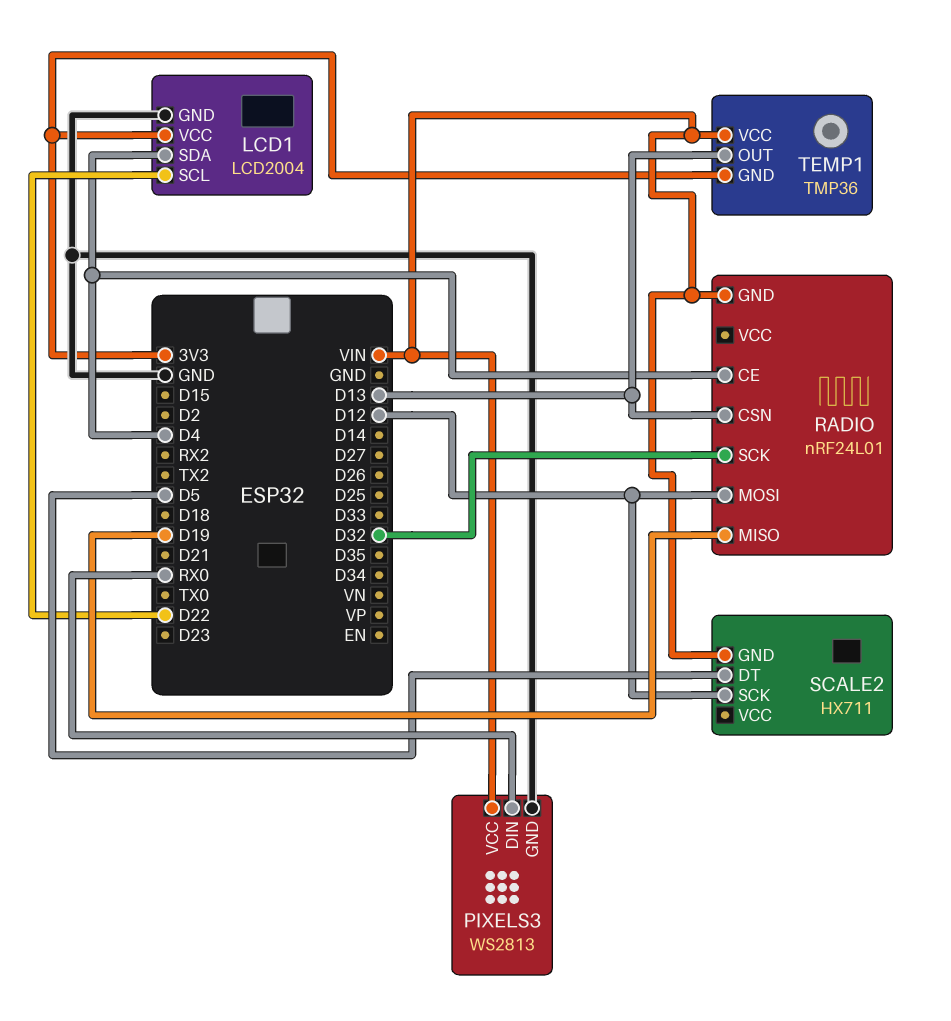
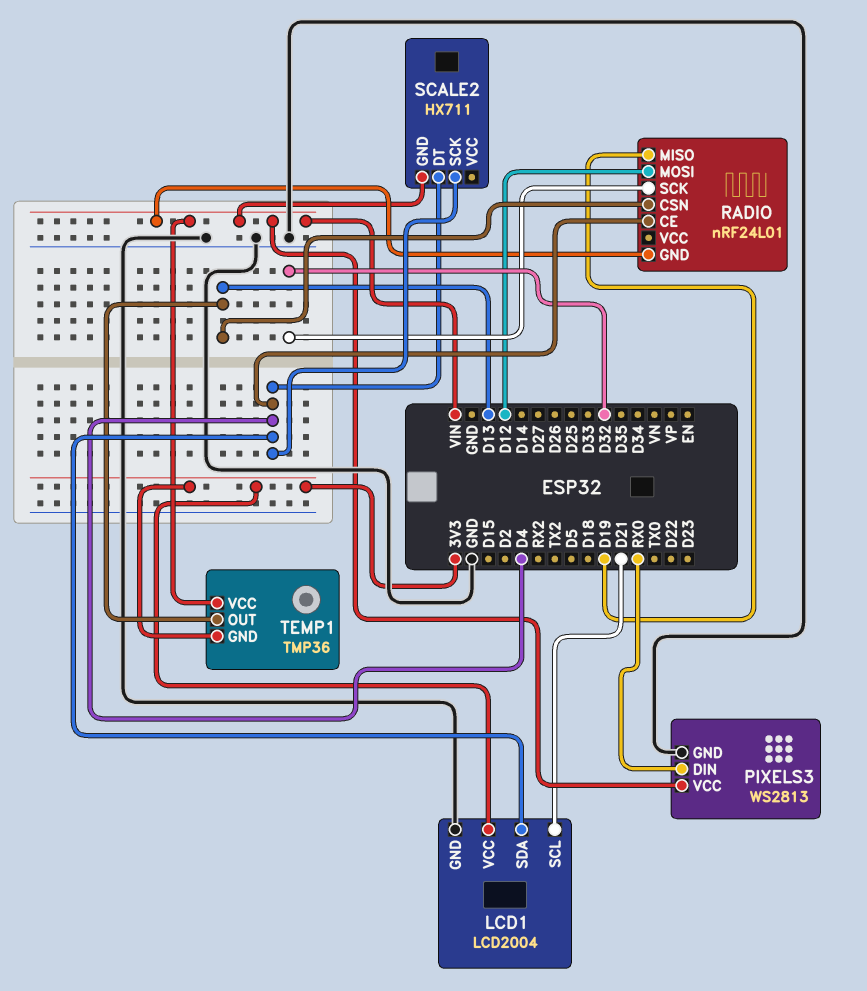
LCD1 pin SCL: D22 -> D21
SCALE2 pin DT: D5 -> D4
SCALE2 pin SCK: D12 -> D4

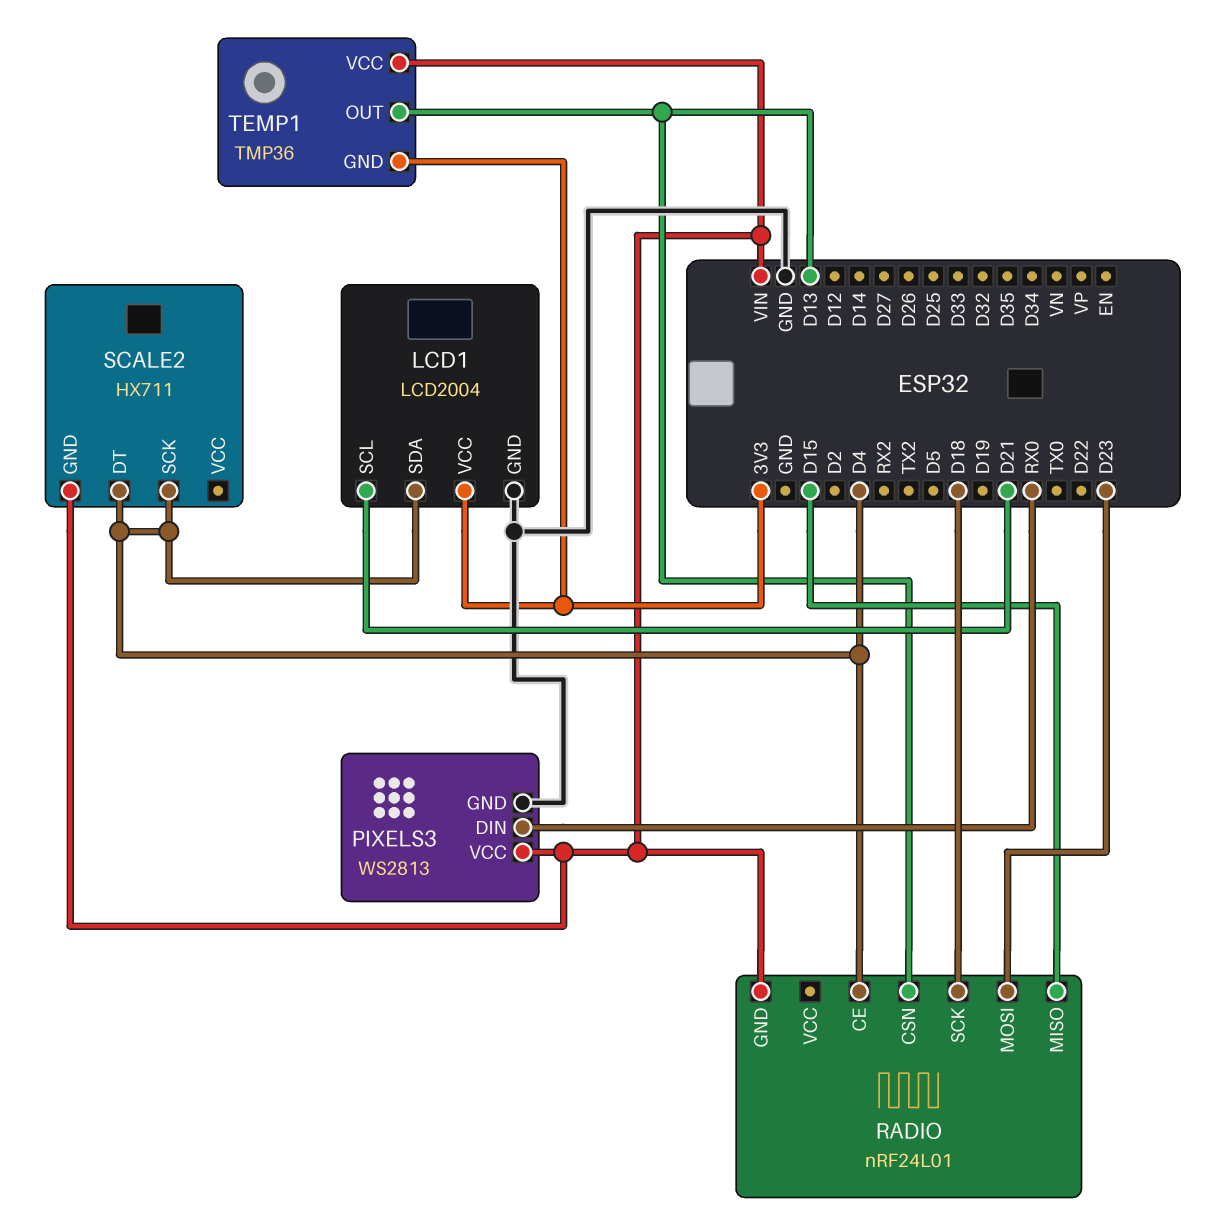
RADIO pin MISO: D19 -> D15
RADIO pin MOSI: D12 -> D23
RADIO pin SCK: D32 -> D18

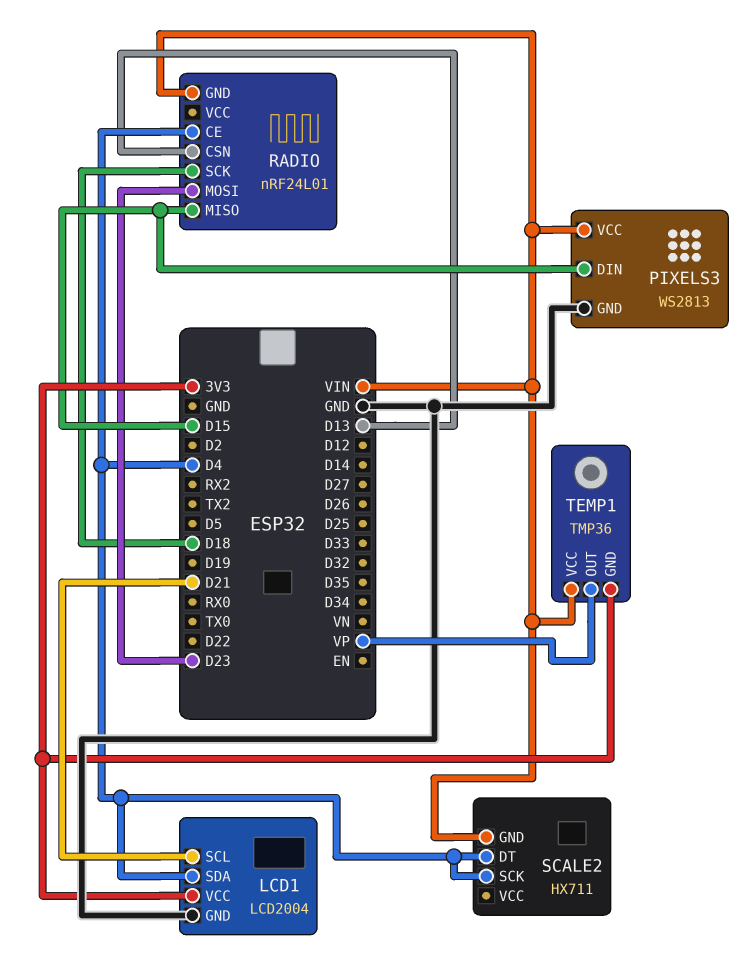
PIXELS3 pin DIN: RX0 -> D15
TEMP1 pin OUT: D13 -> VP

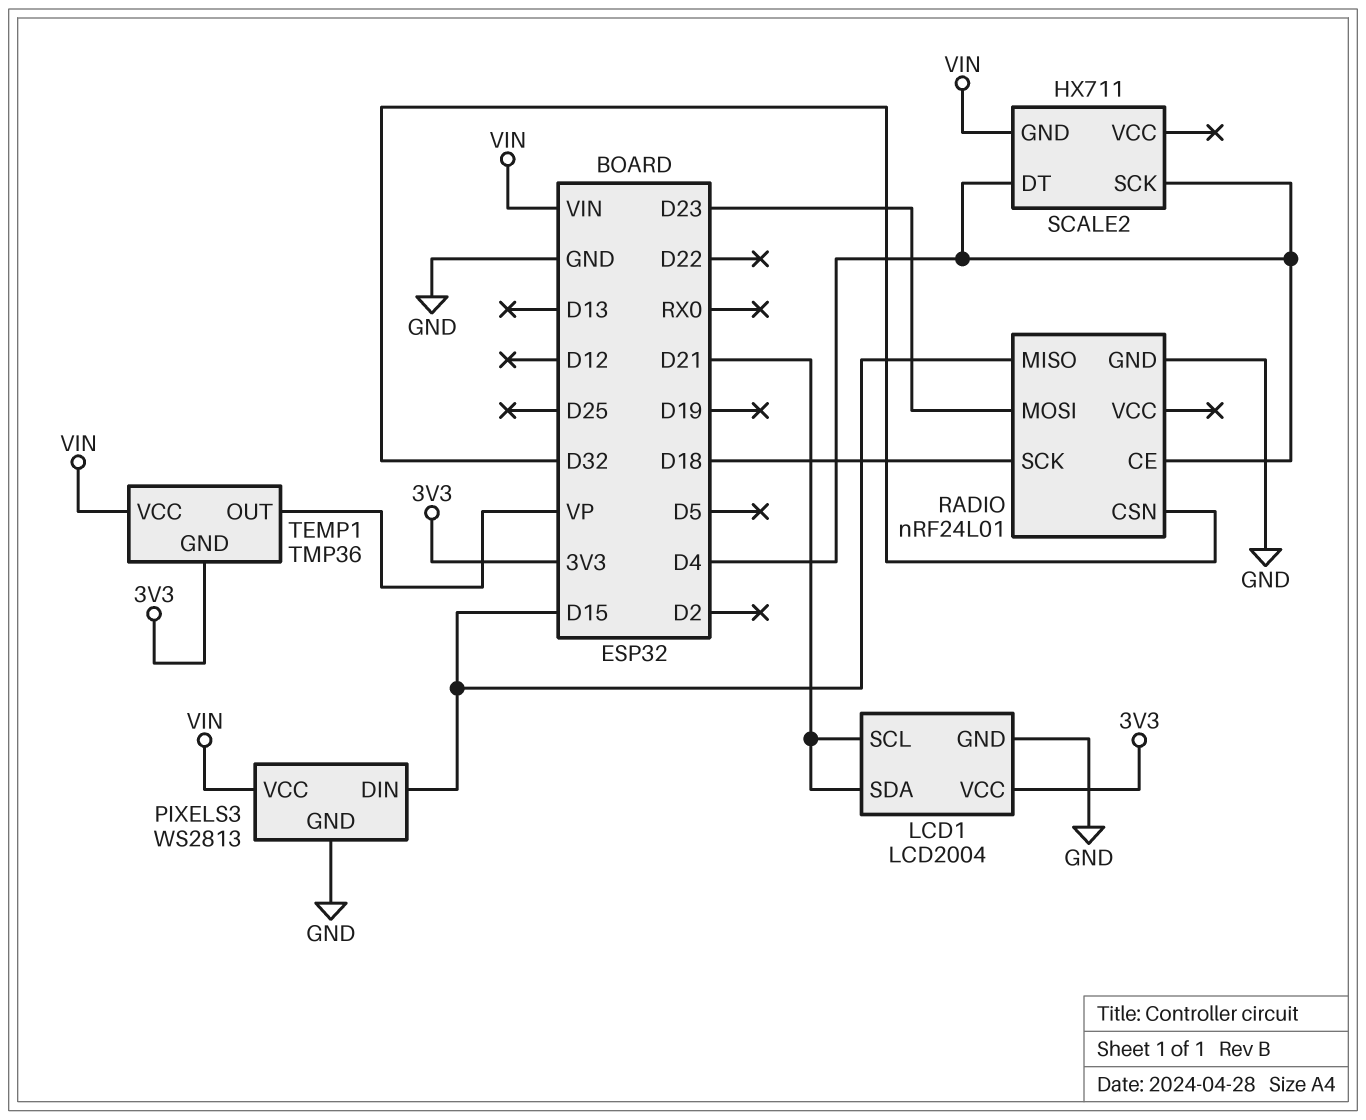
LCD1 pin SDA: D4 -> D21
RADIO pin CSN: D13 -> D32
RADIO pin GND: VIN -> GND

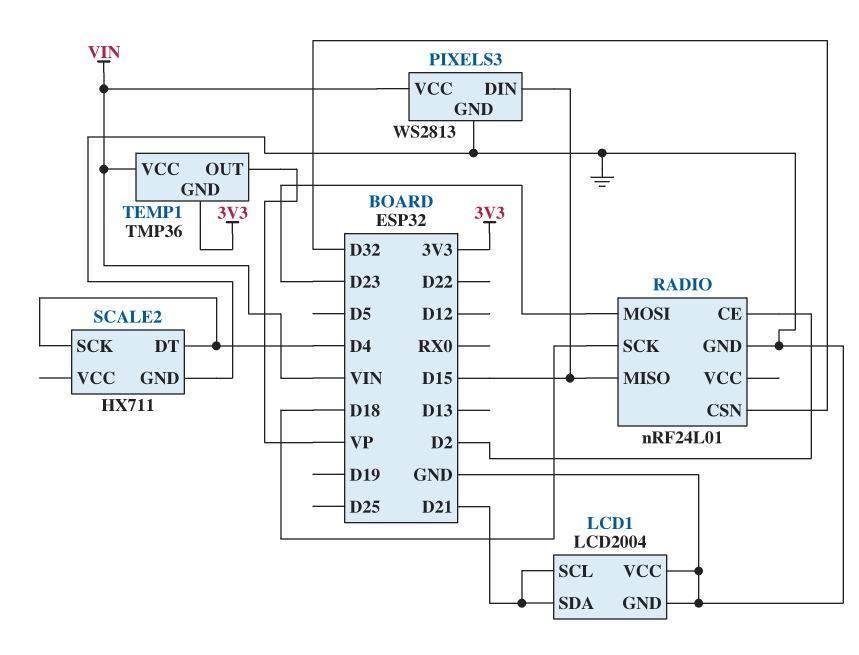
LCD1 pin VCC: 3V3 -> GND
RADIO pin CE: D4 -> D2
SCALE2 pin GND: VIN -> GND

